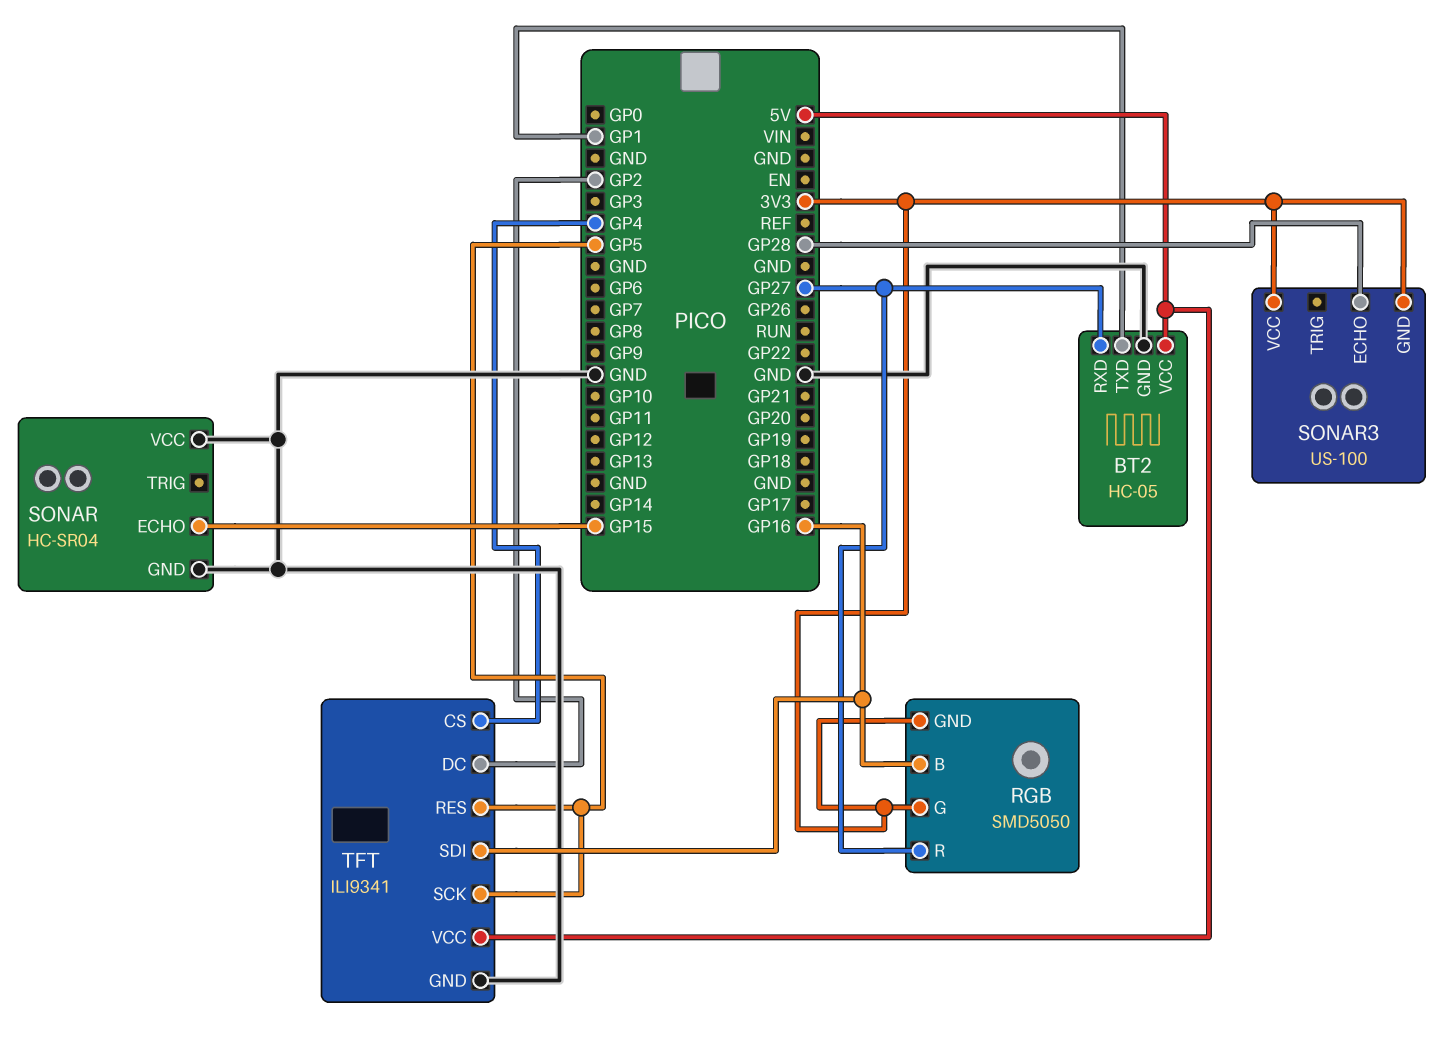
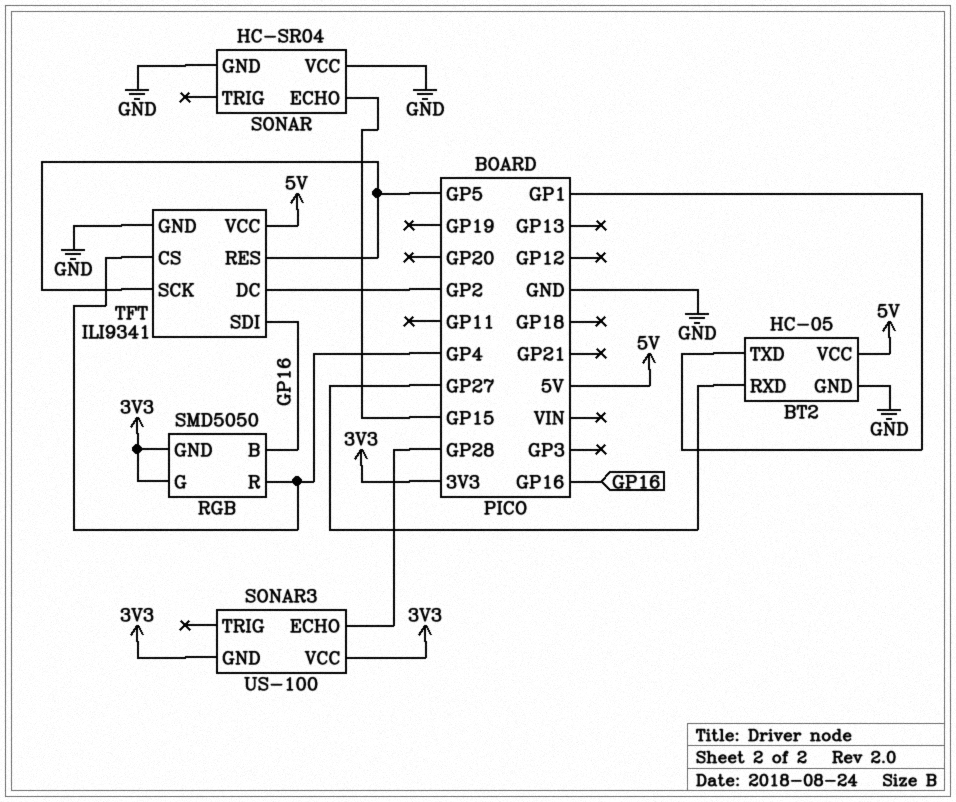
RGB pin R: GP27 -> GP4

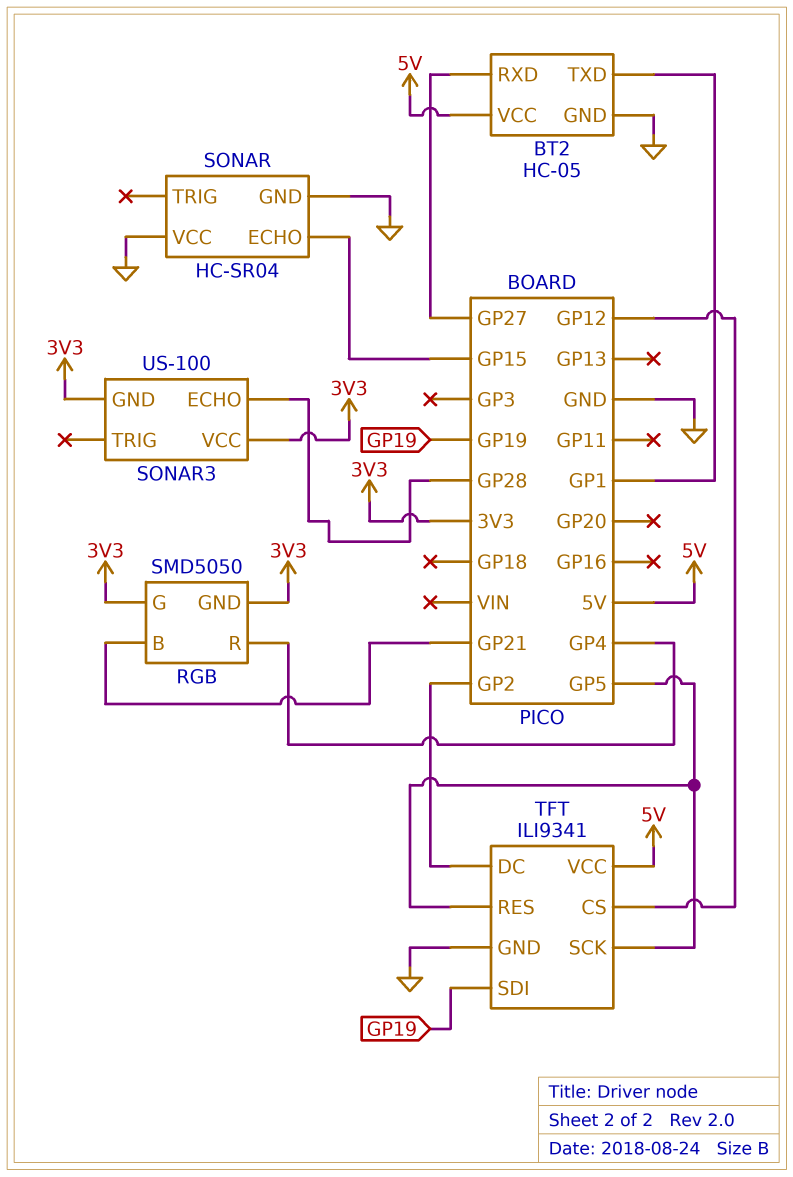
RGB pin B: GP16 -> GP21
TFT pin CS: GP4 -> GP12
TFT pin SDI: GP16 -> GP19

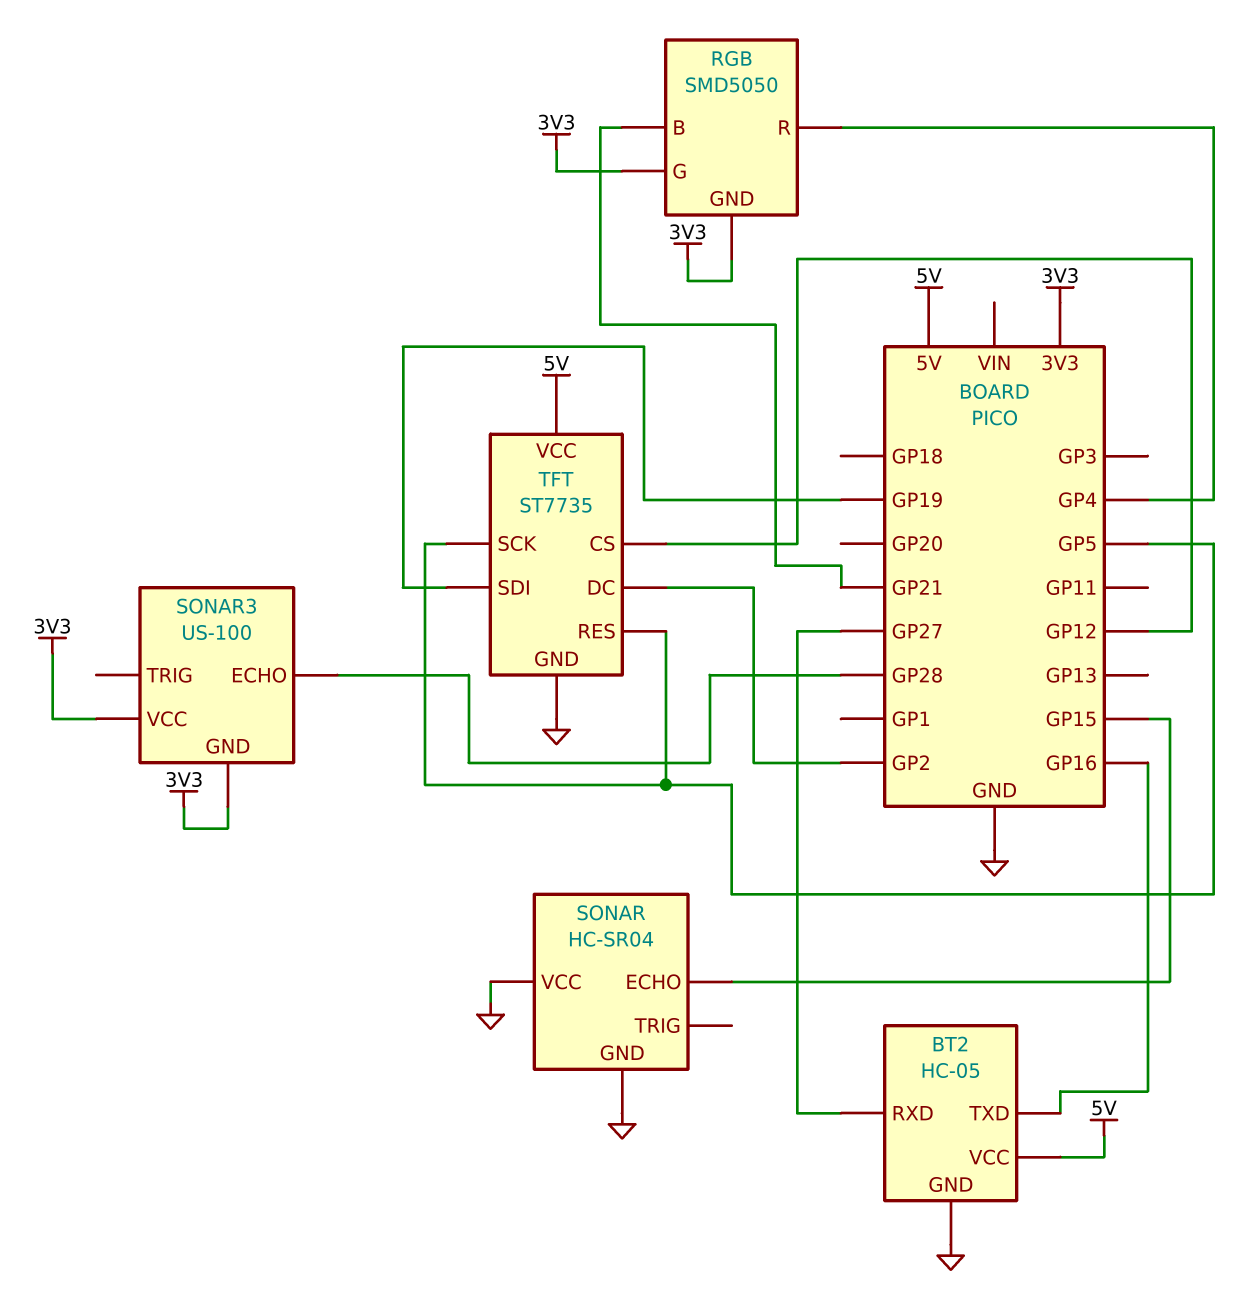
BT2 pin TXD: GP1 -> GP16
TFT: ILI9341 -> ST7735

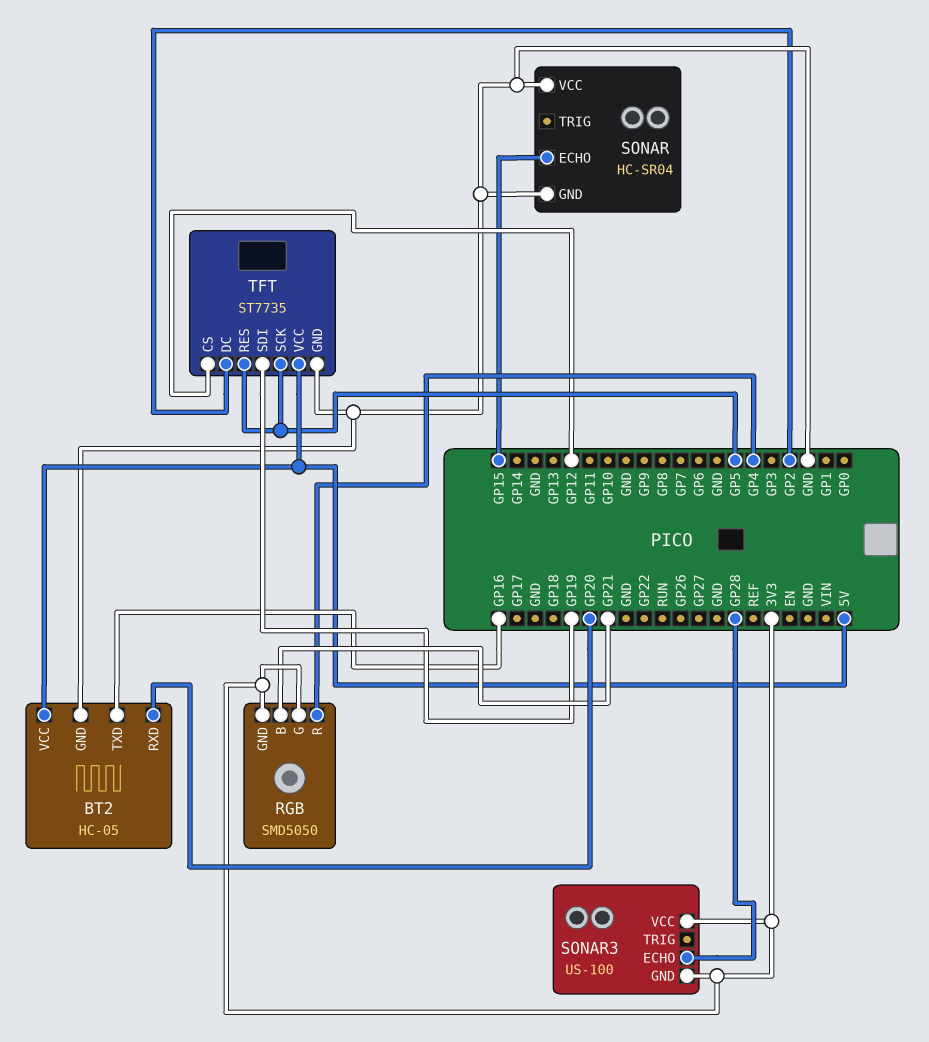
BT2 pin RXD: GP27 -> GP20

